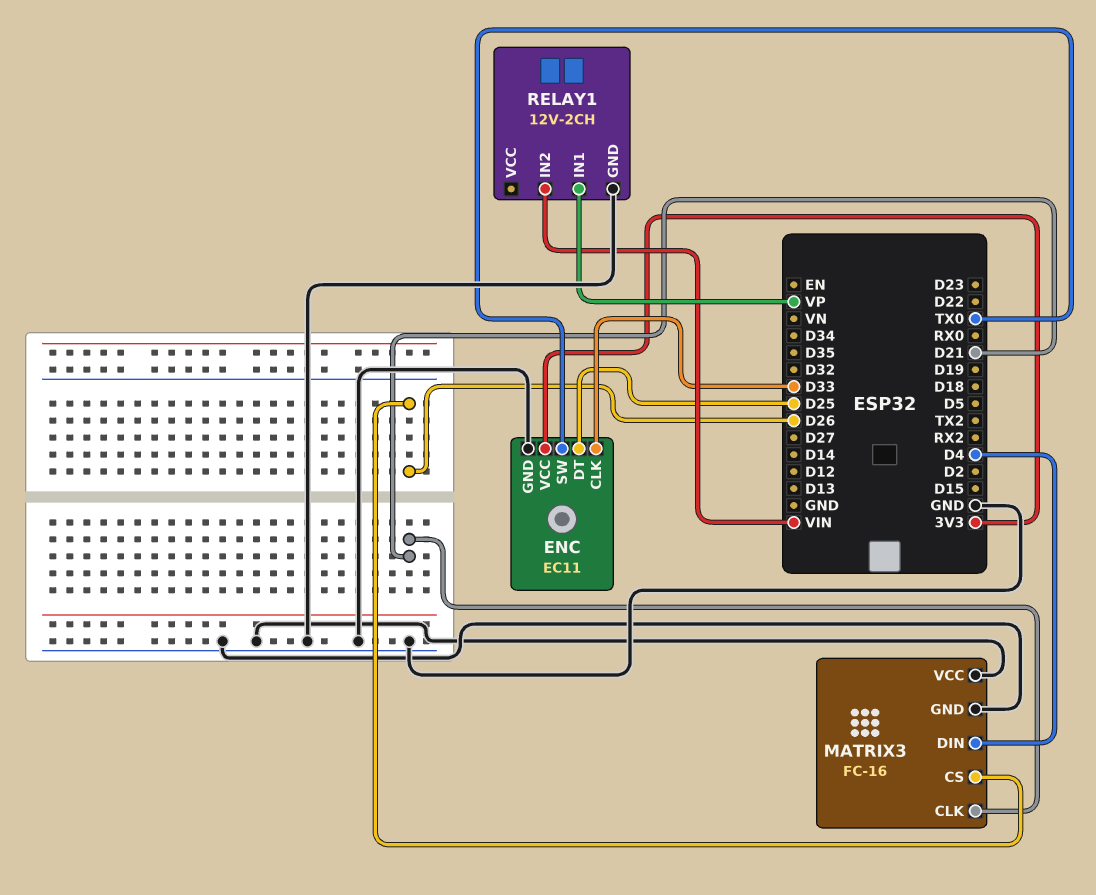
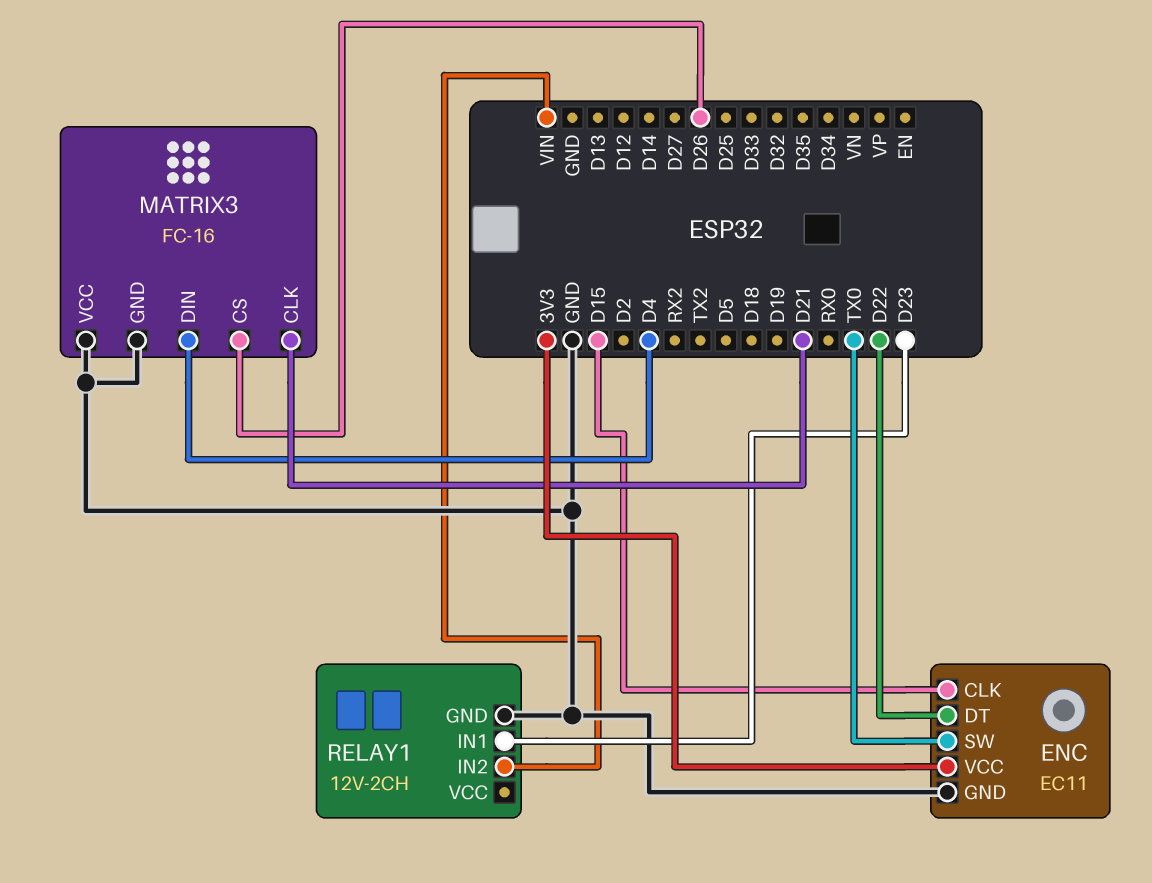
ENC pin CLK: D33 -> D15
ENC pin DT: D25 -> D22
RELAY1 pin IN1: VP -> D23

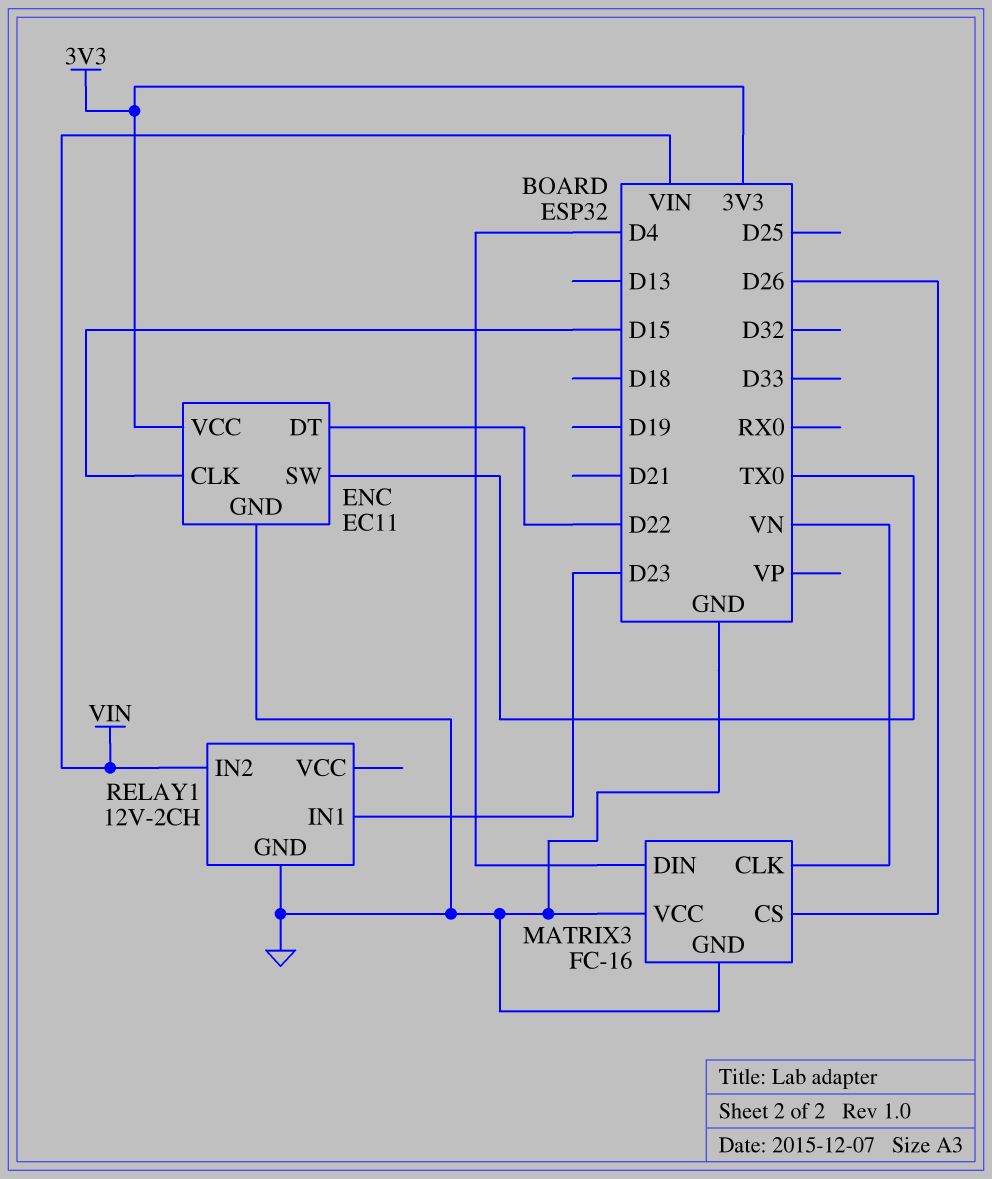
MATRIX3 pin CLK: D21 -> VN

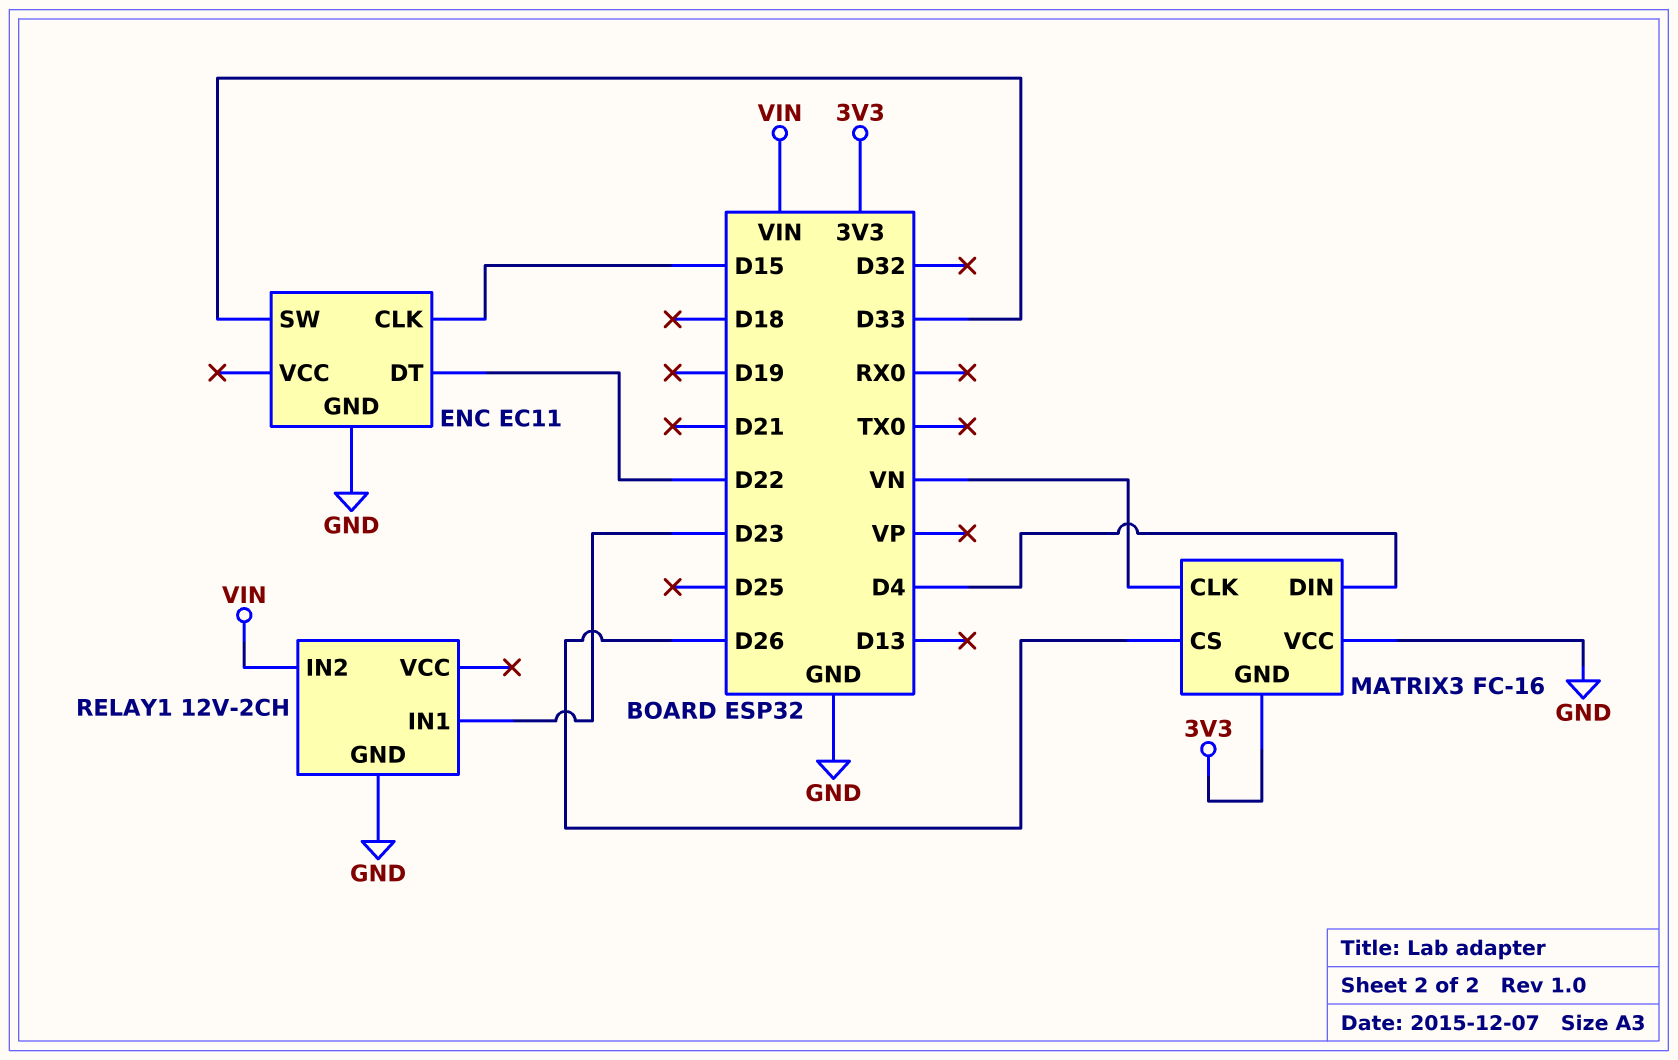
ENC pin SW: TX0 -> D33
ENC pin VCC: 3V3 -> none
MATRIX3 pin GND: GND -> 3V3

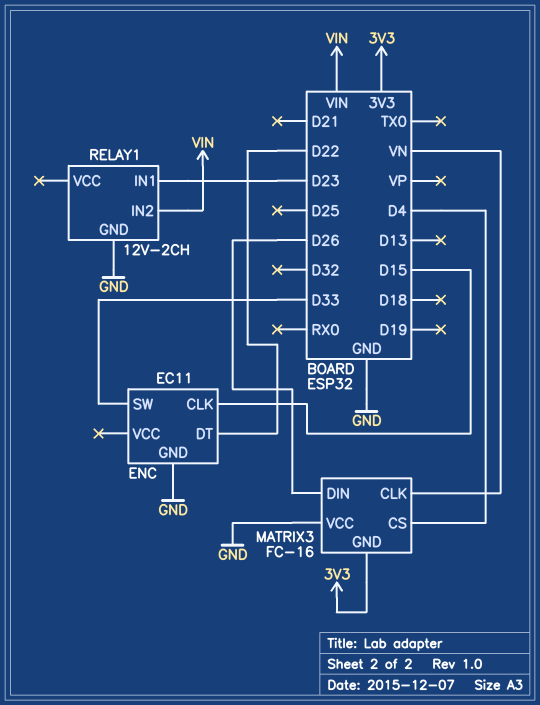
MATRIX3 pin CS: D26 -> D4
MATRIX3 pin DIN: D4 -> D26

